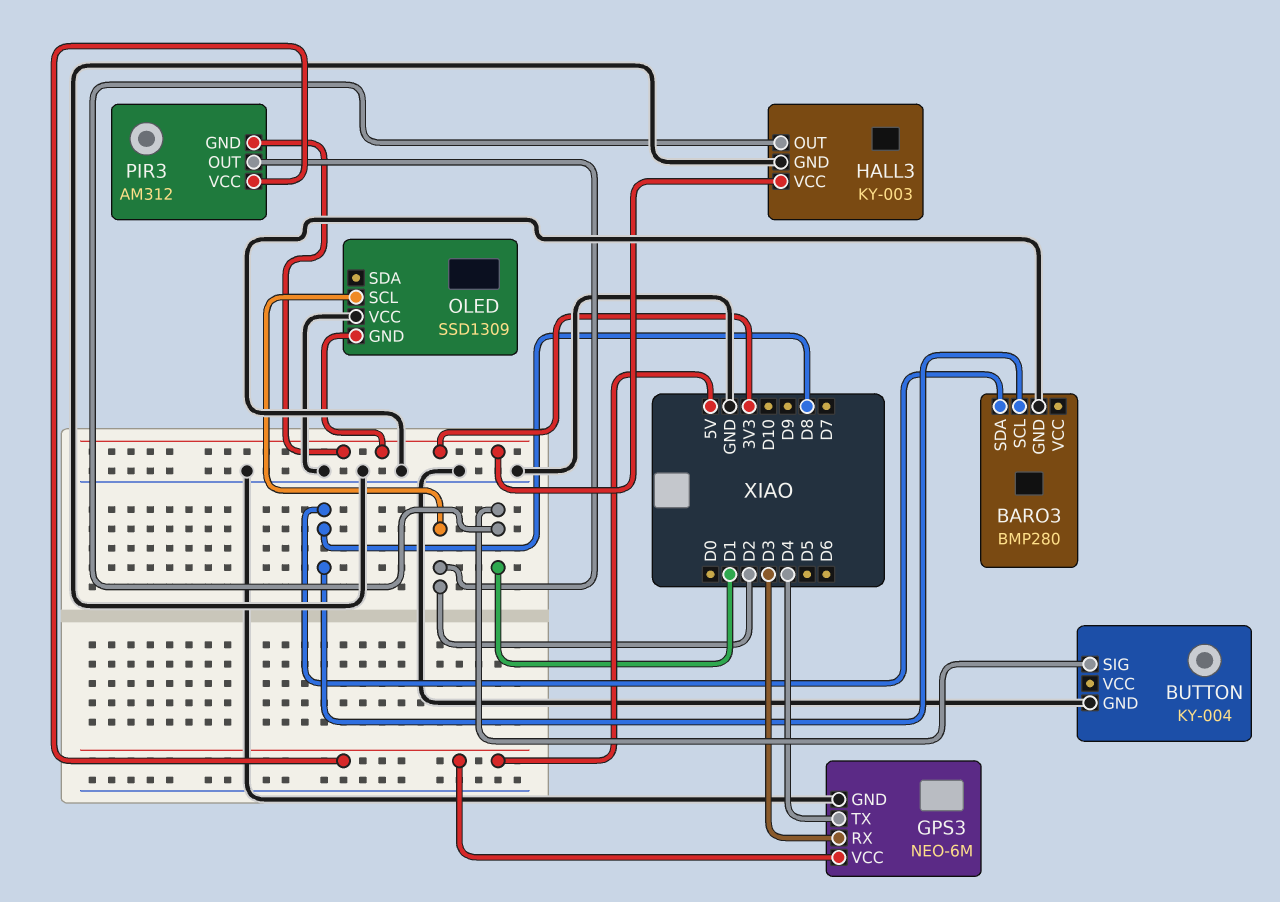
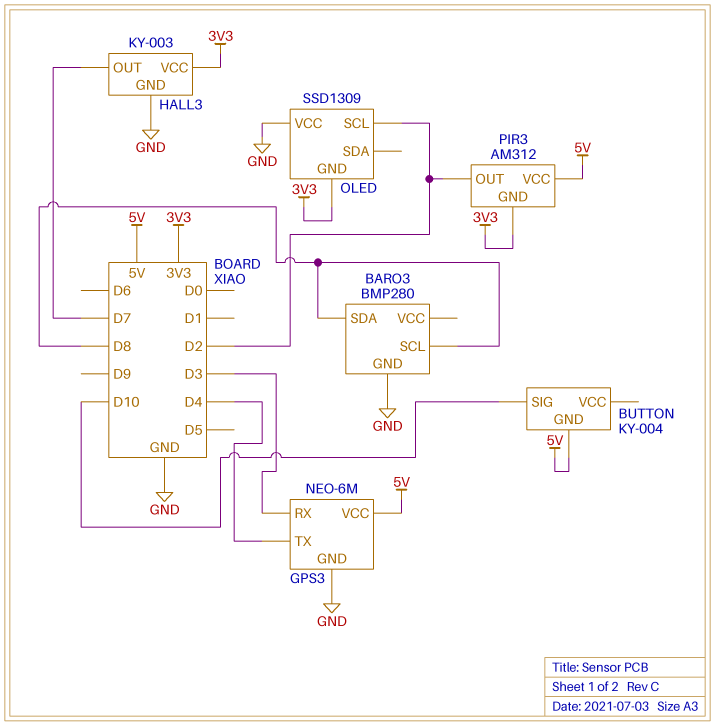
BUTTON pin GND: GND -> 5V
BUTTON pin SIG: D1 -> D10
HALL3 pin OUT: D1 -> D7

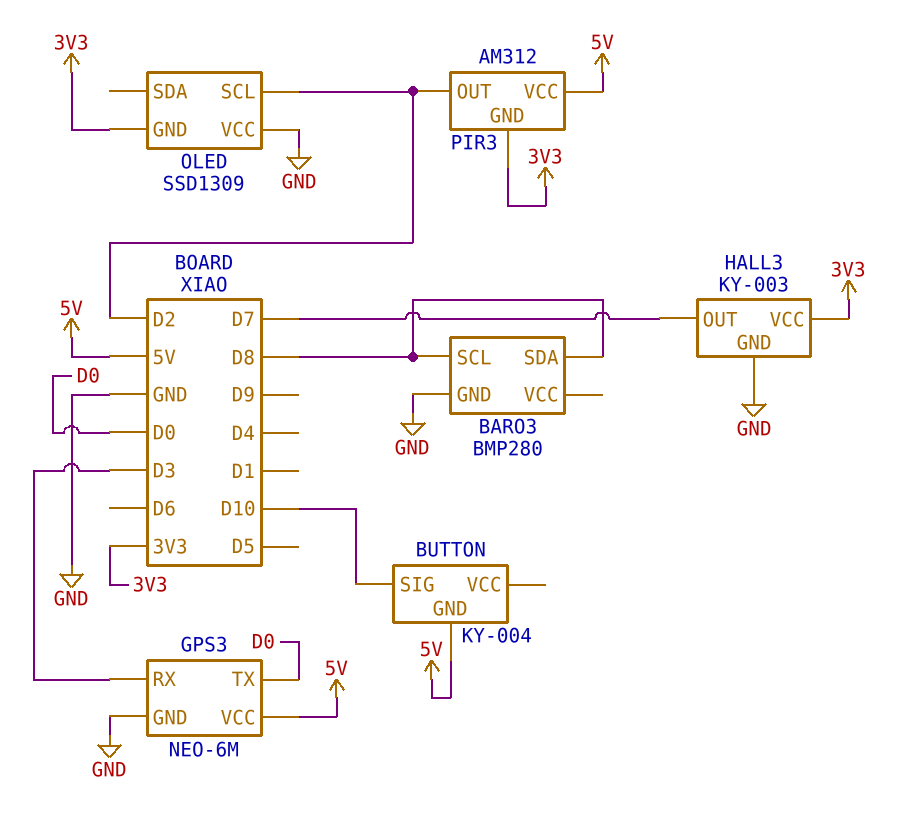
GPS3 pin TX: D4 -> D0

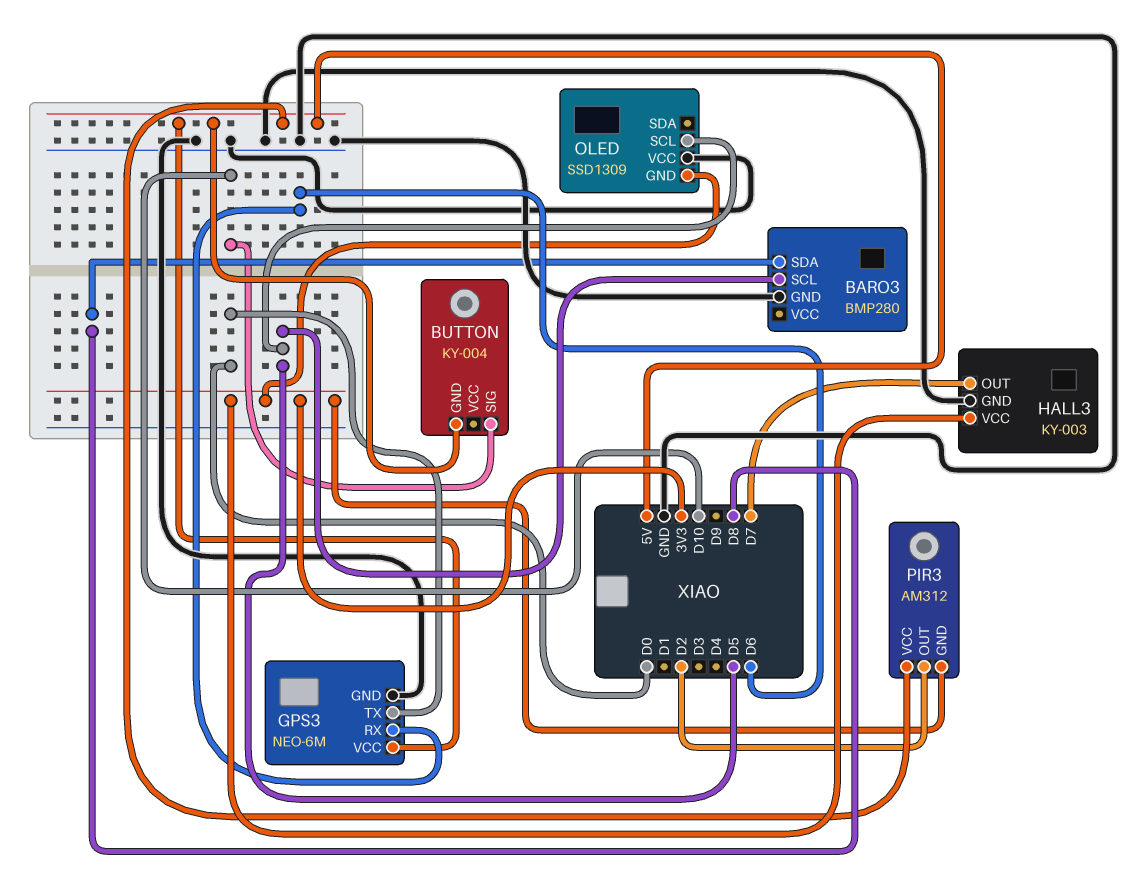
BARO3 pin SCL: D8 -> D5
GPS3 pin RX: D3 -> D6
OLED pin SCL: D2 -> D5

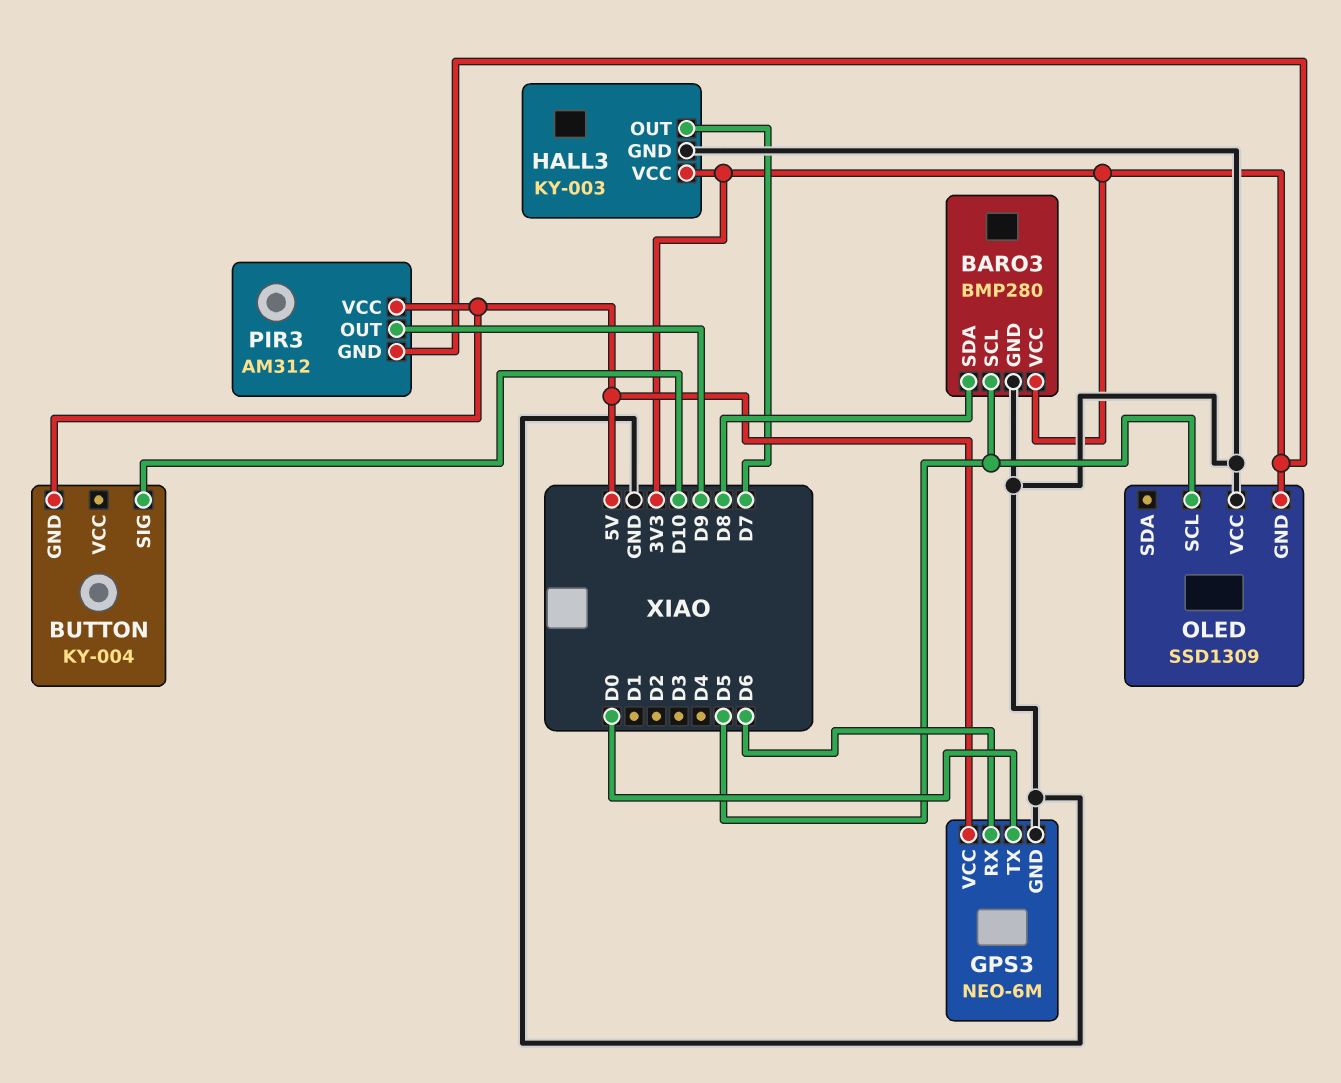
BARO3 pin VCC: none -> 3V3
PIR3 pin OUT: D2 -> D9

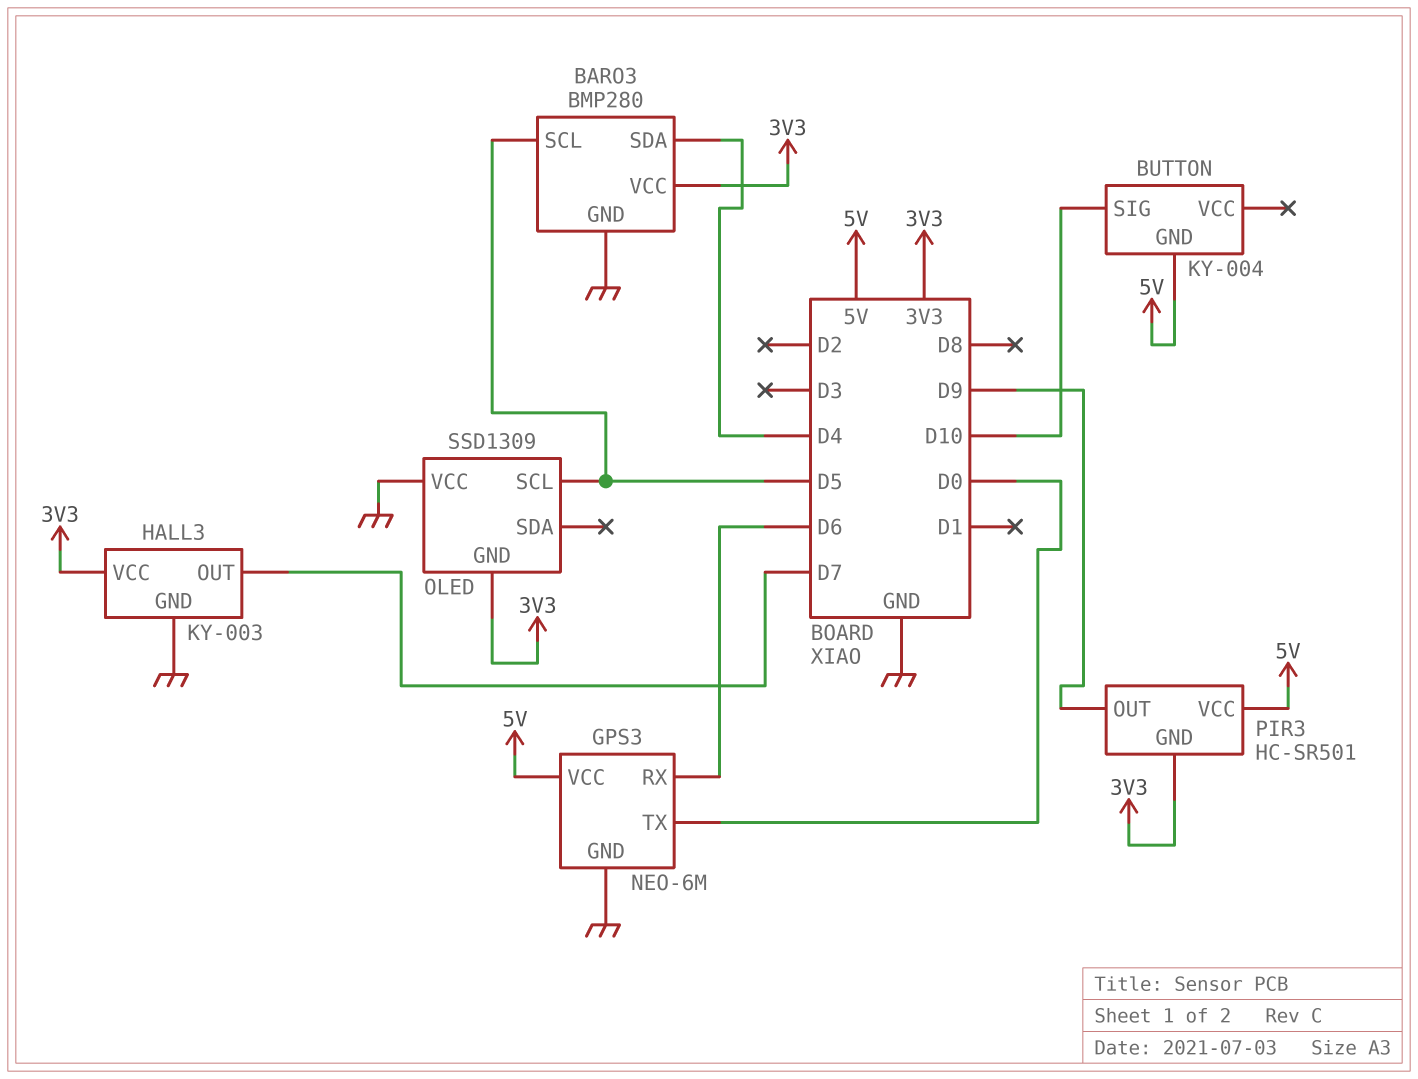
BARO3 pin SDA: D8 -> D4
PIR3: AM312 -> HC-SR501

